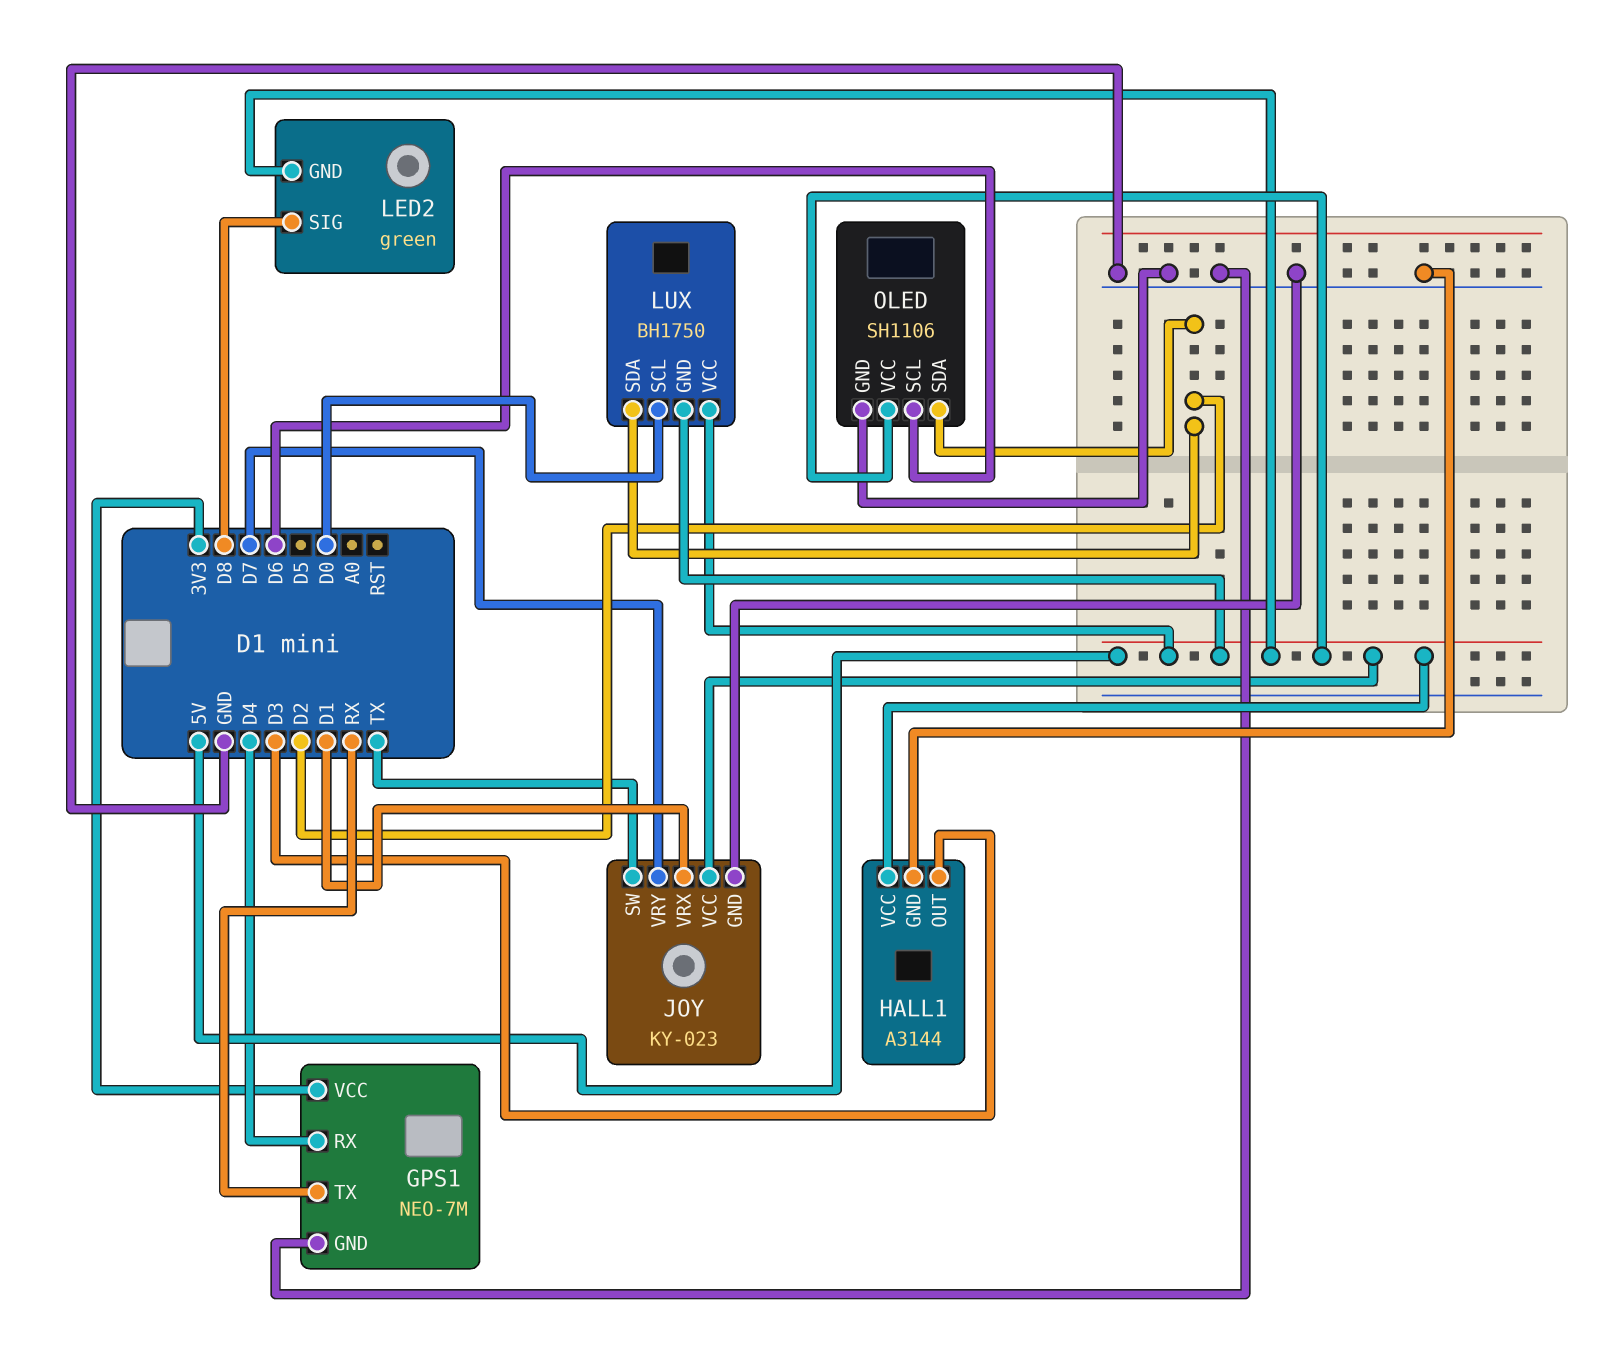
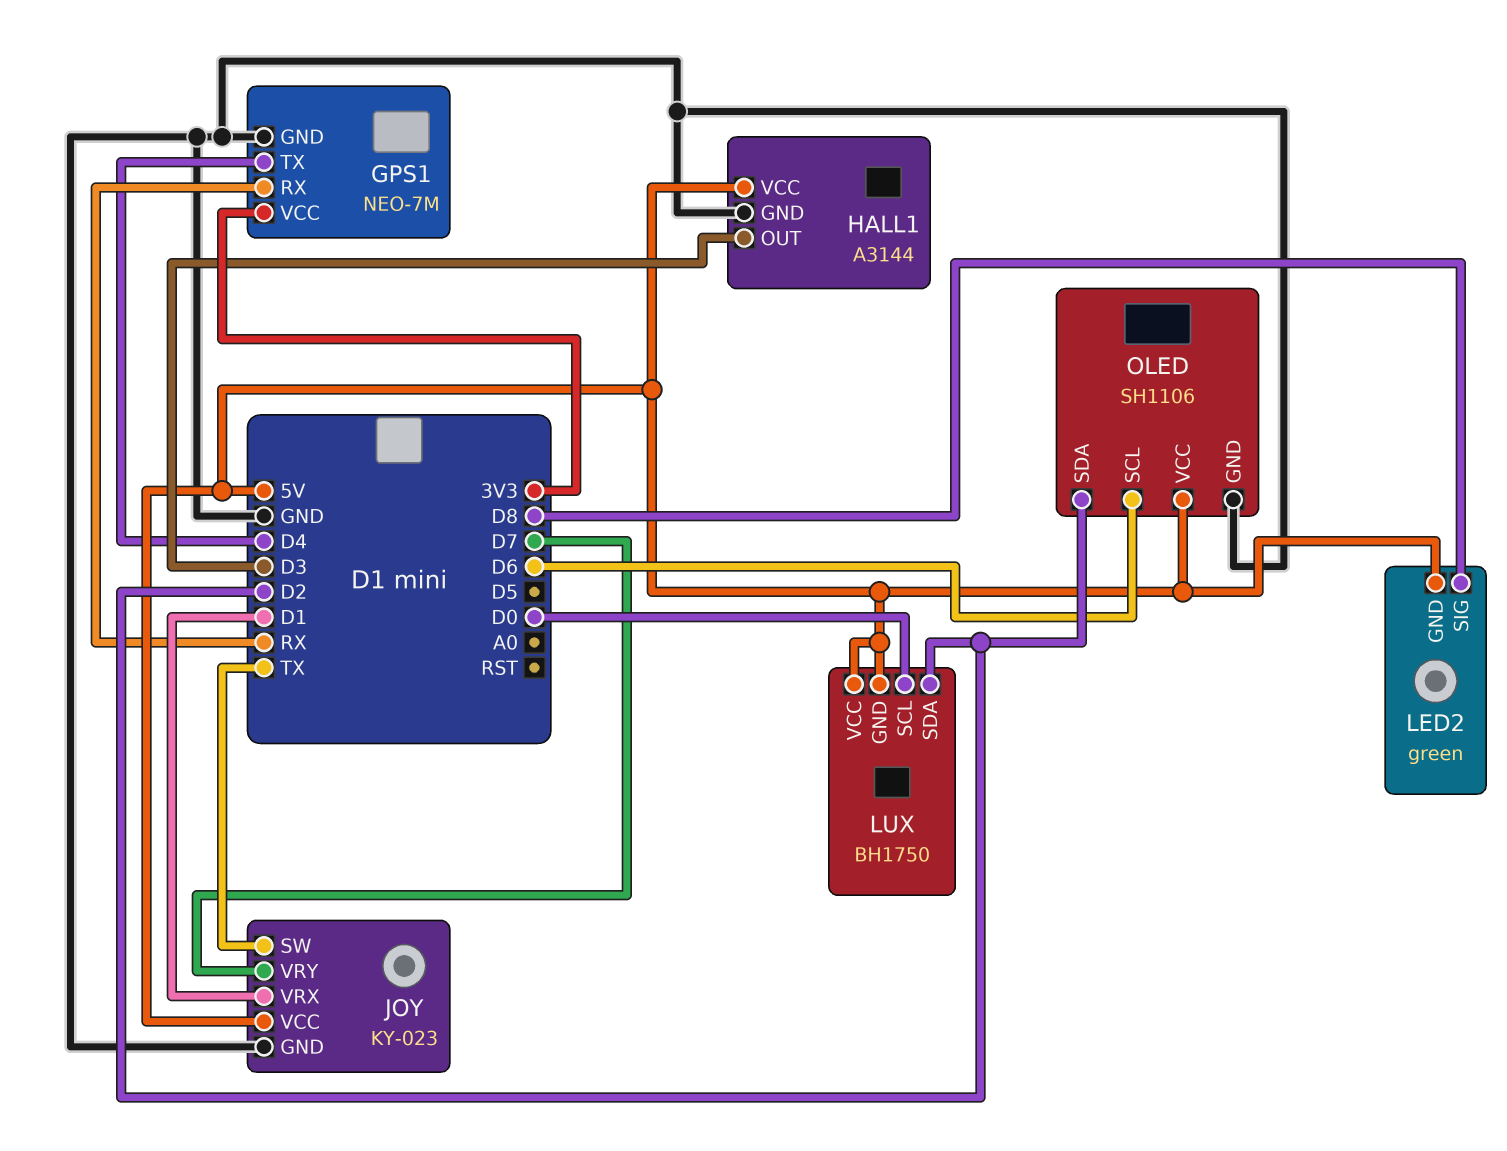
GPS1 pin RX: D4 -> RX
GPS1 pin TX: RX -> D4

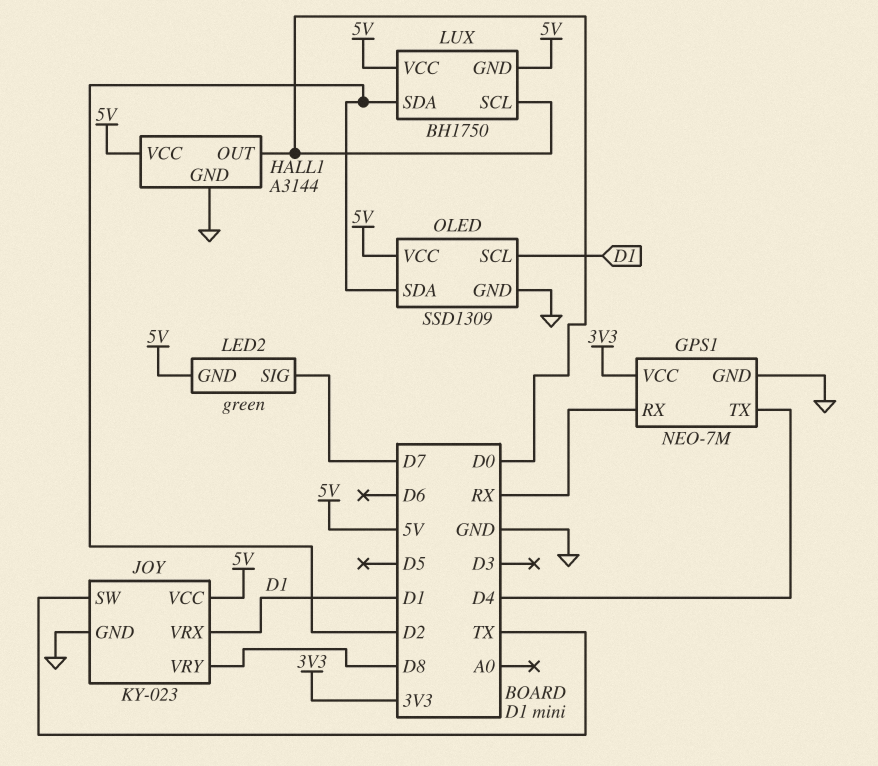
HALL1 pin OUT: D3 -> D0
JOY pin VRY: D7 -> D8
LED2 pin SIG: D8 -> D7
OLED: SH1106 -> SSD1309
OLED pin SCL: D6 -> D1

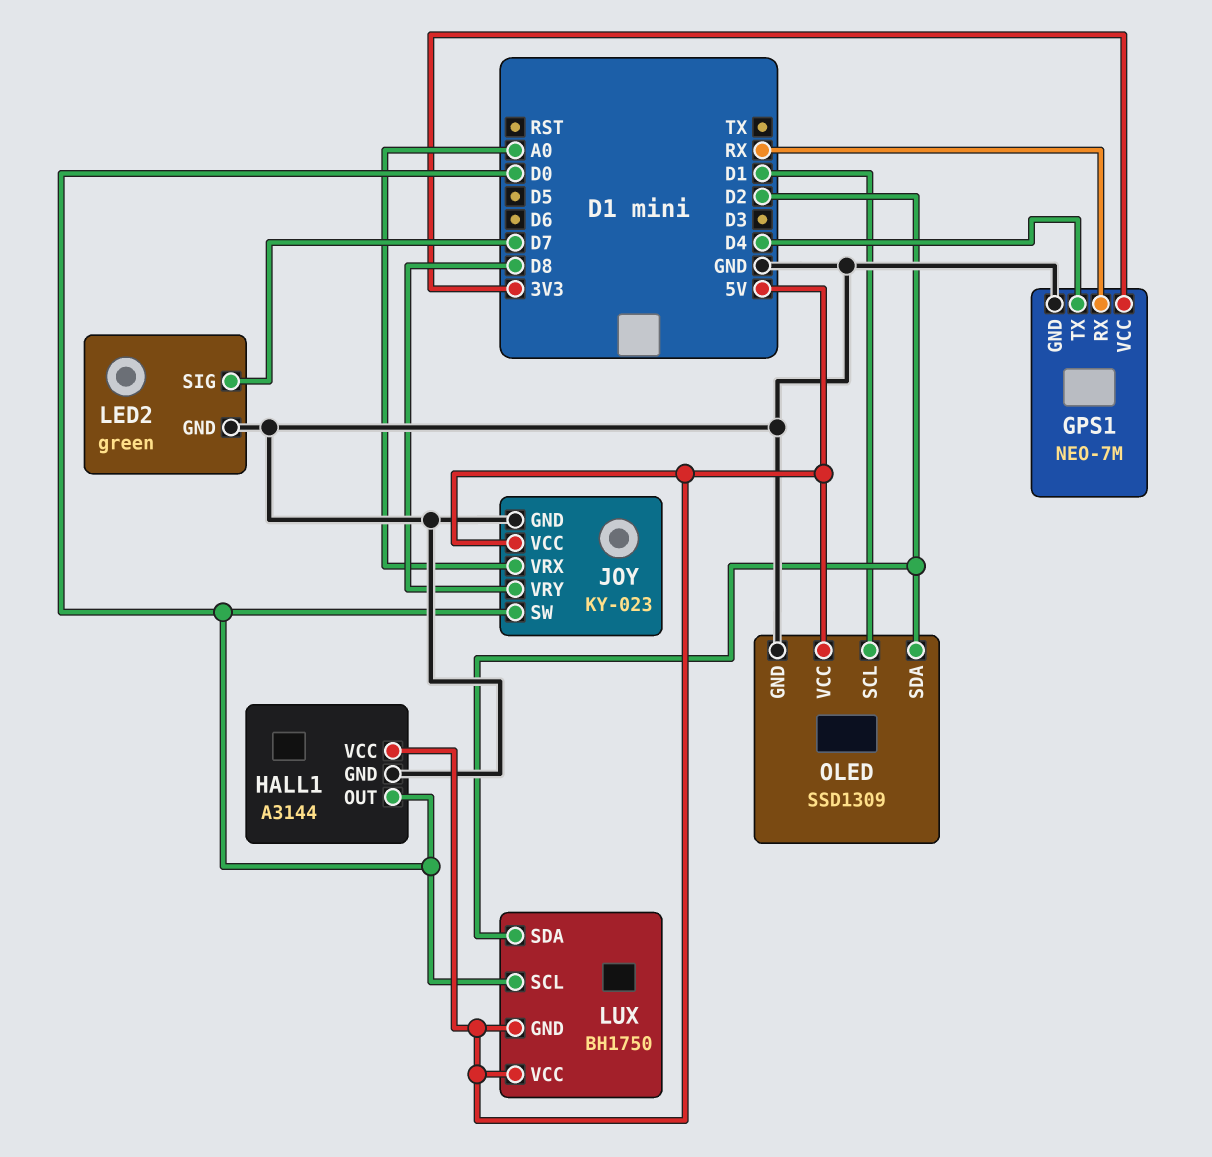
JOY pin SW: TX -> D0
JOY pin VRX: D1 -> A0
LED2 pin GND: 5V -> GND

